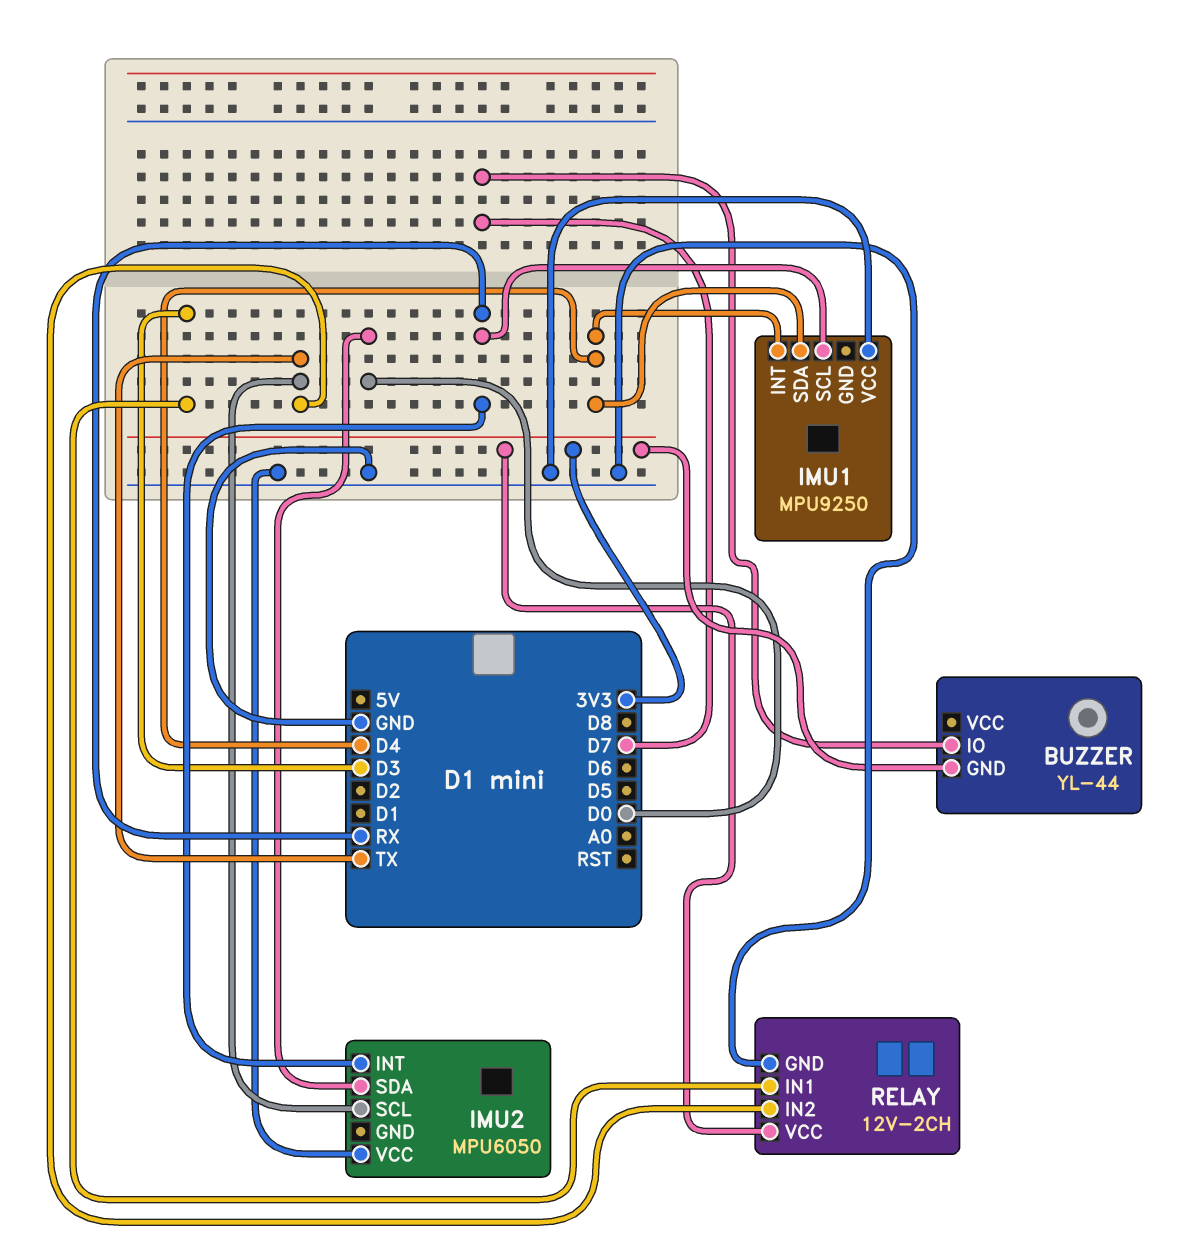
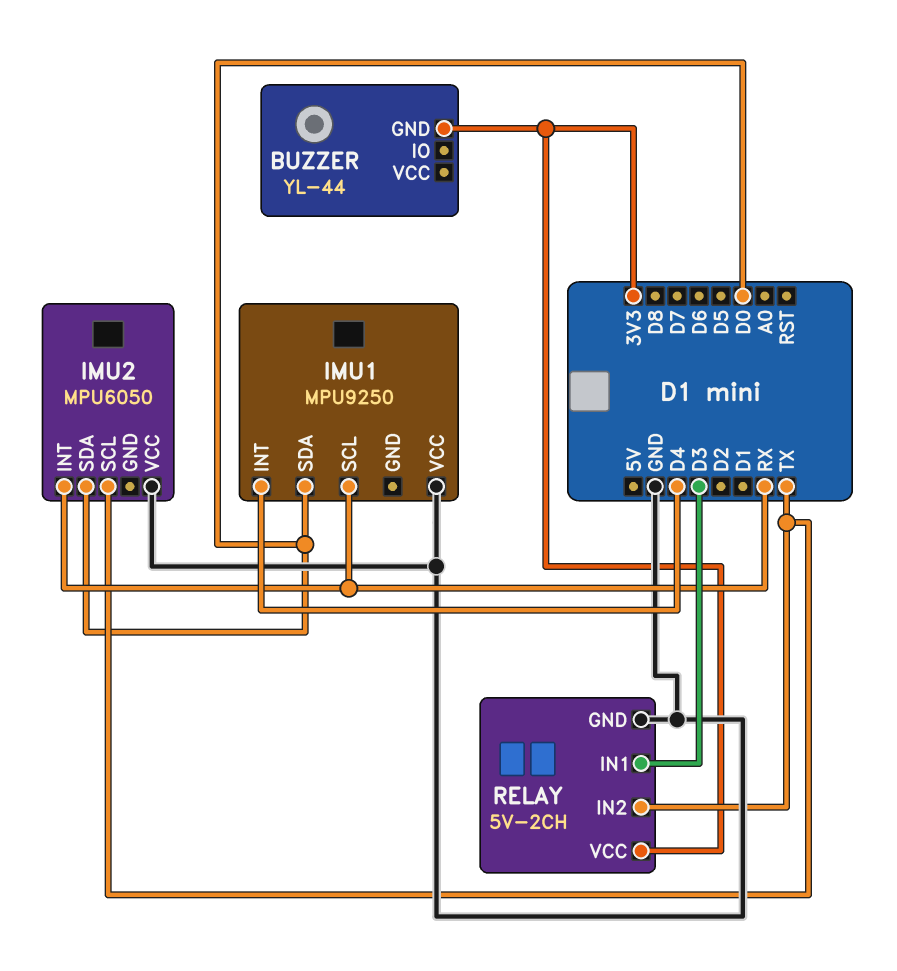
BUZZER pin IO: D7 -> none
IMU1 pin SDA: D4 -> D0
RELAY: 12V-2CH -> 5V-2CH

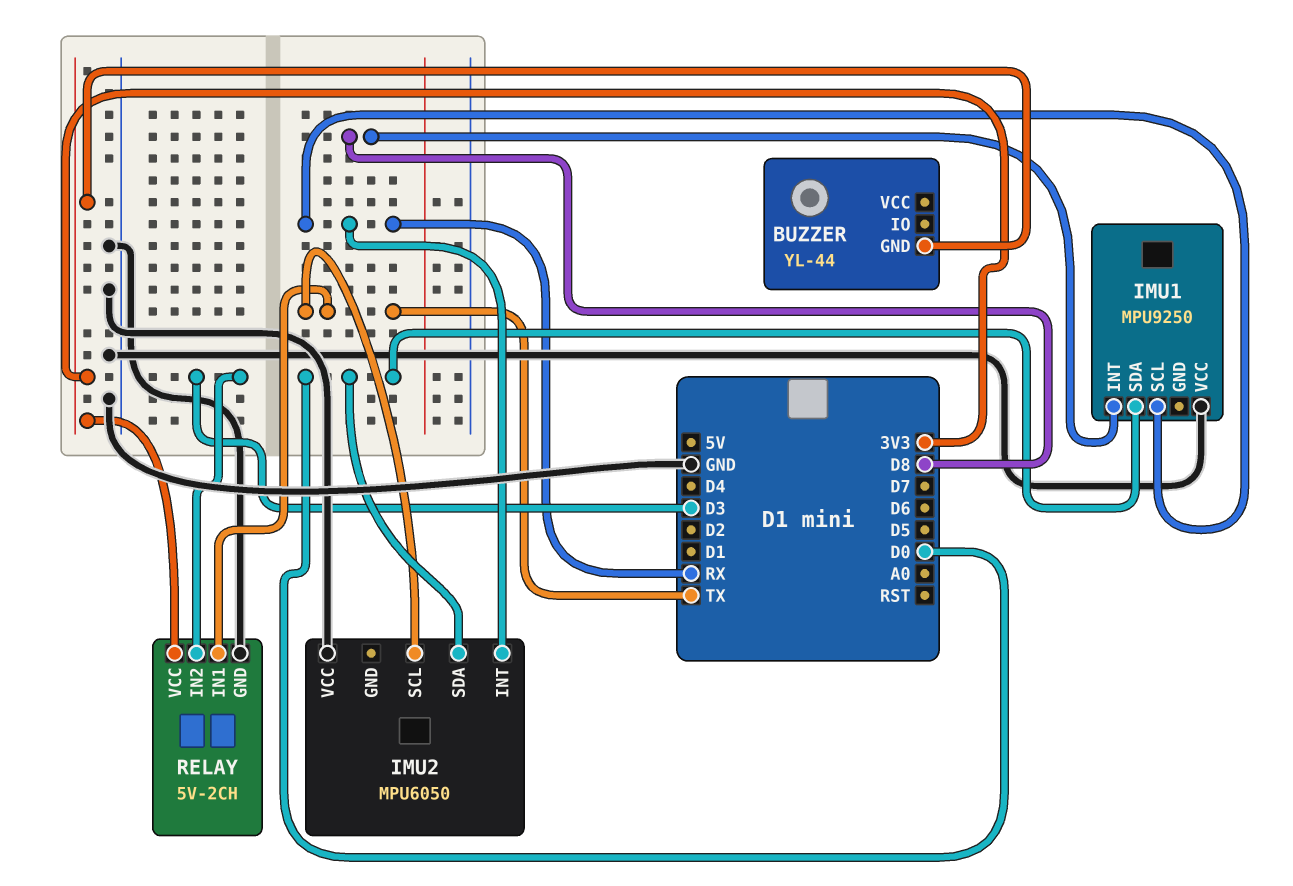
IMU1 pin INT: D4 -> D8
RELAY pin IN1: D3 -> TX
RELAY pin IN2: TX -> D3

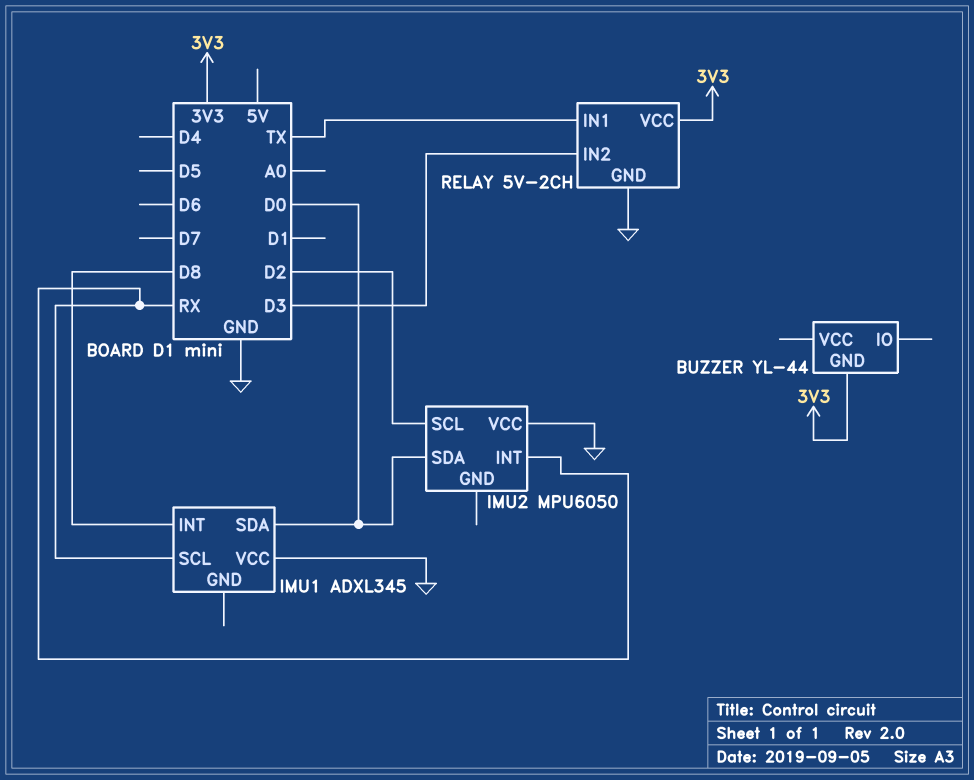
IMU1: MPU9250 -> ADXL345
IMU2 pin SCL: TX -> D2

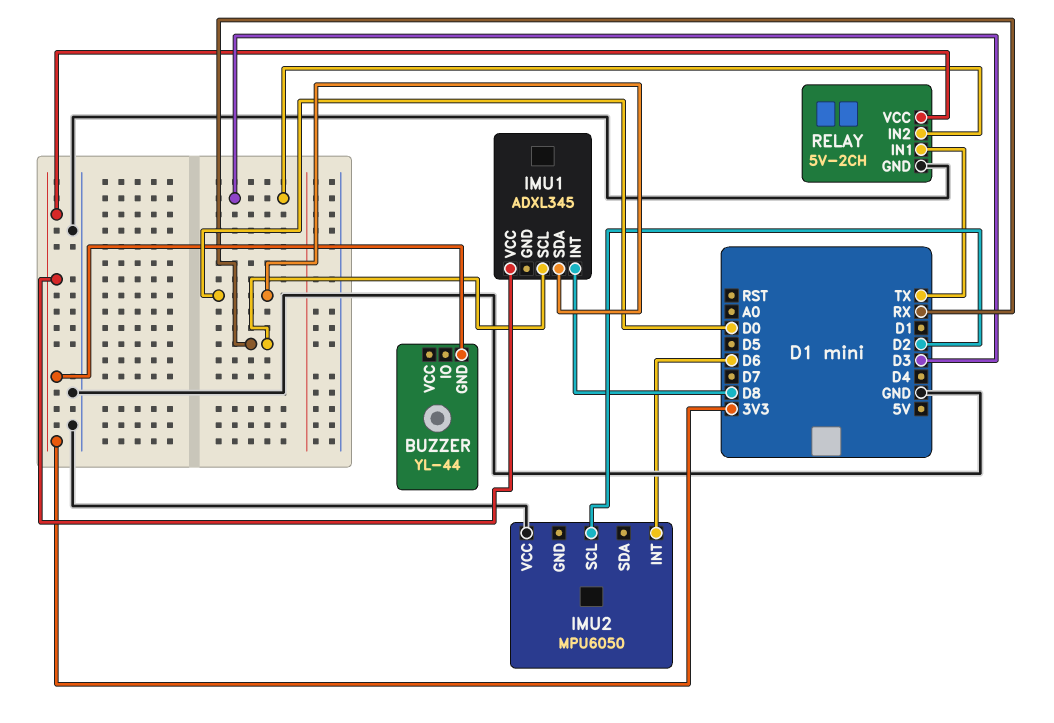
IMU1 pin VCC: GND -> 3V3
IMU2 pin INT: RX -> D6
IMU2 pin SDA: D0 -> none

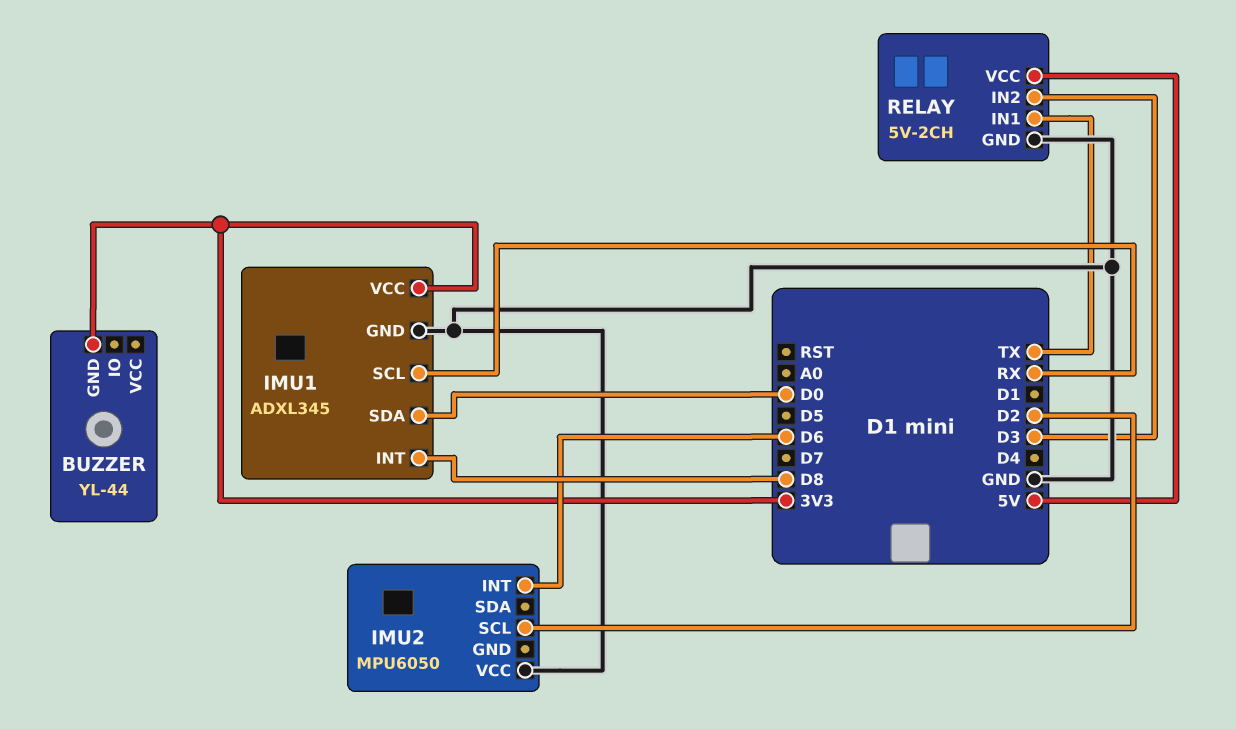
IMU1 pin GND: none -> GND
RELAY pin VCC: 3V3 -> 5V

